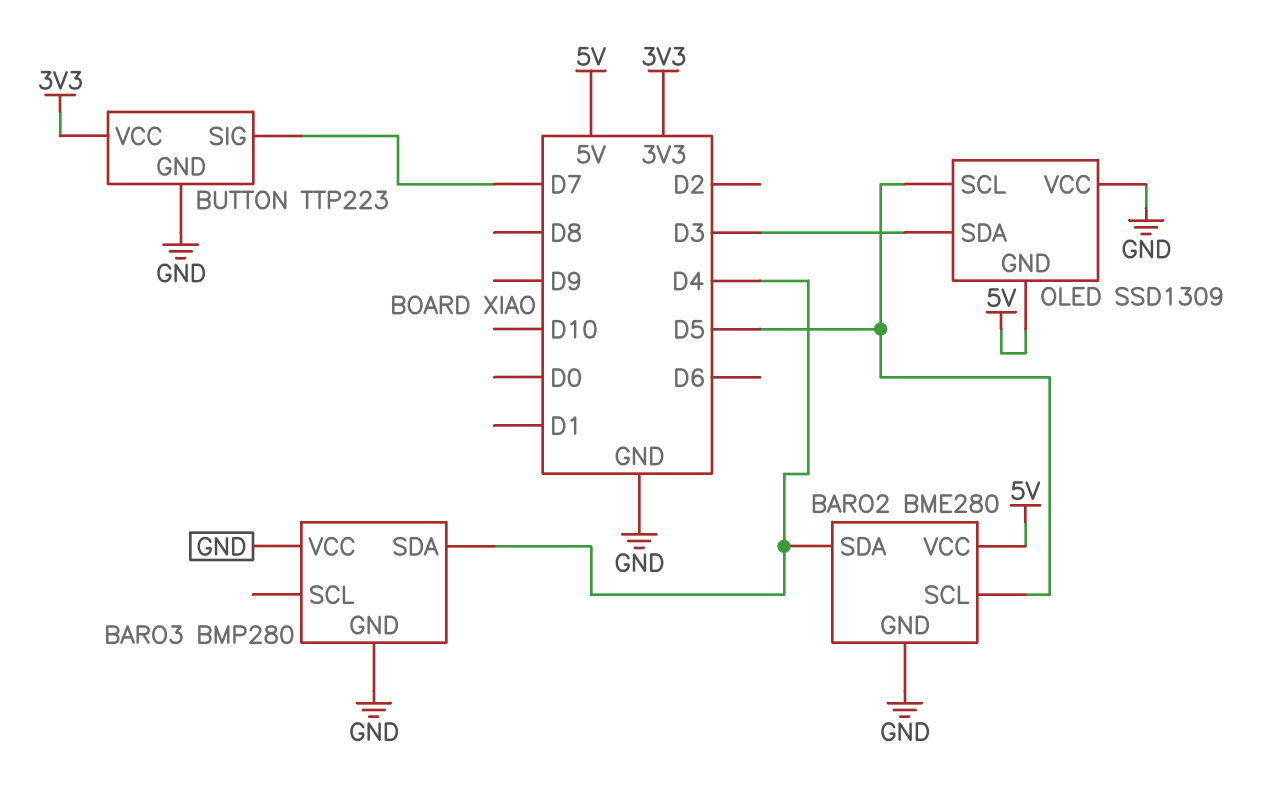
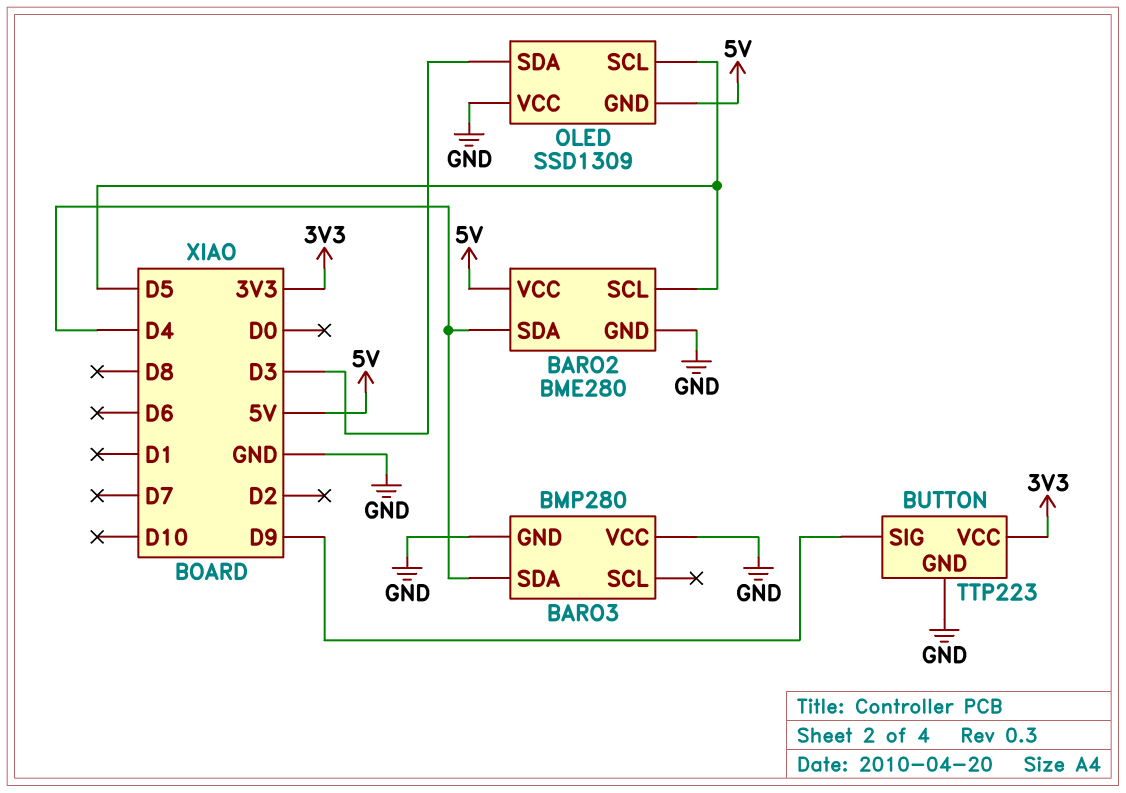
BUTTON pin SIG: D7 -> D9

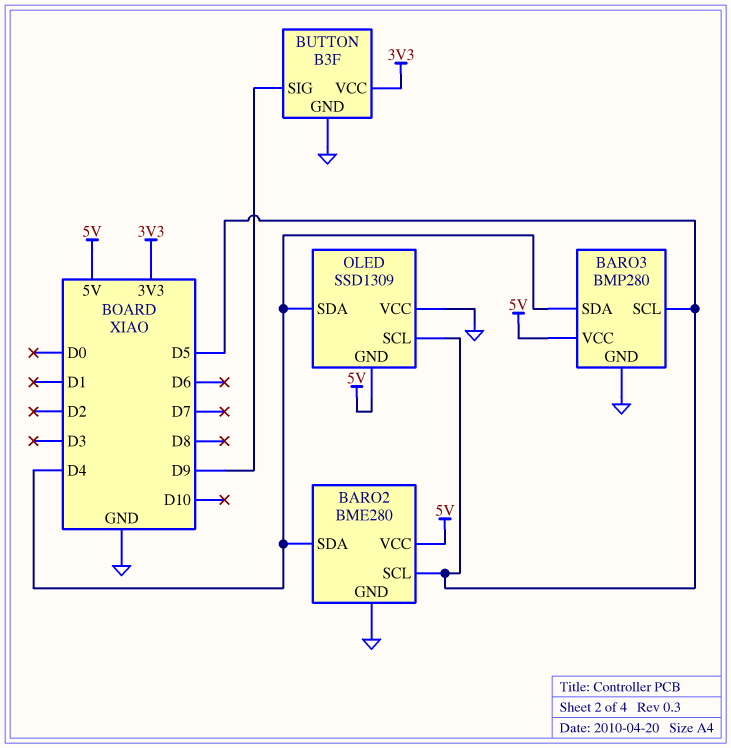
BARO3 pin SCL: none -> D5
BARO3 pin VCC: GND -> 5V
BUTTON: TTP223 -> B3F
OLED pin SDA: D3 -> D4

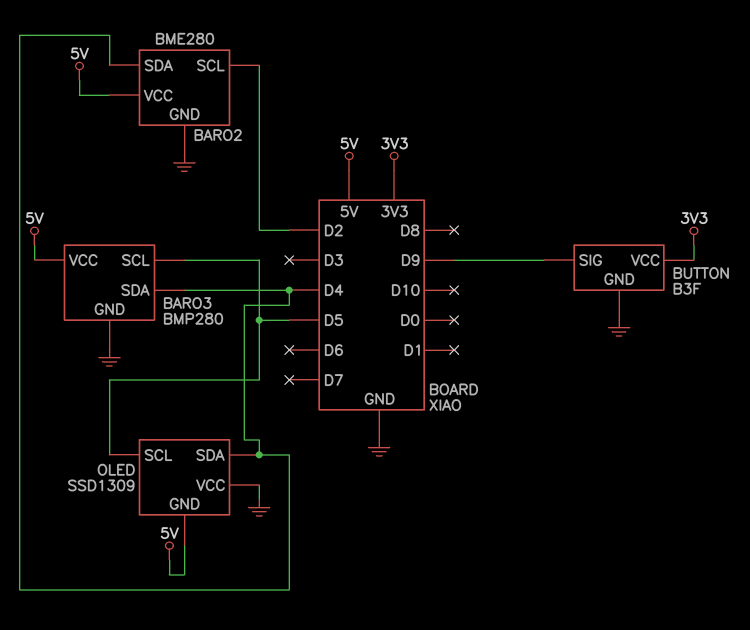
BARO2 pin SCL: D5 -> D2

